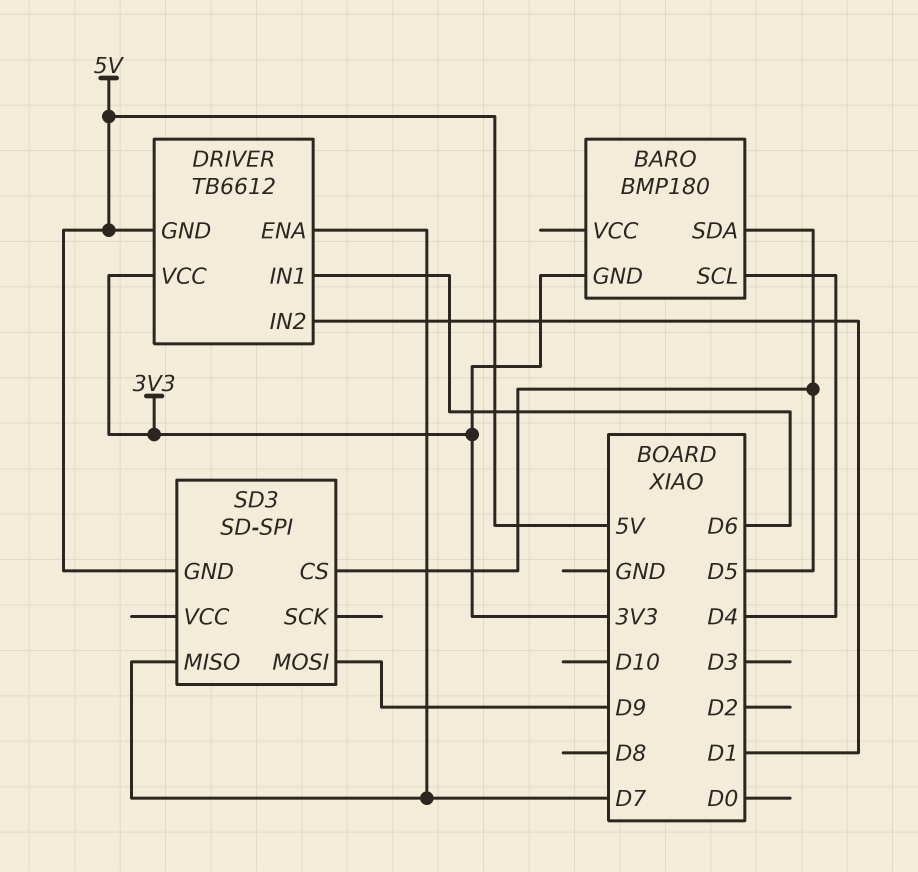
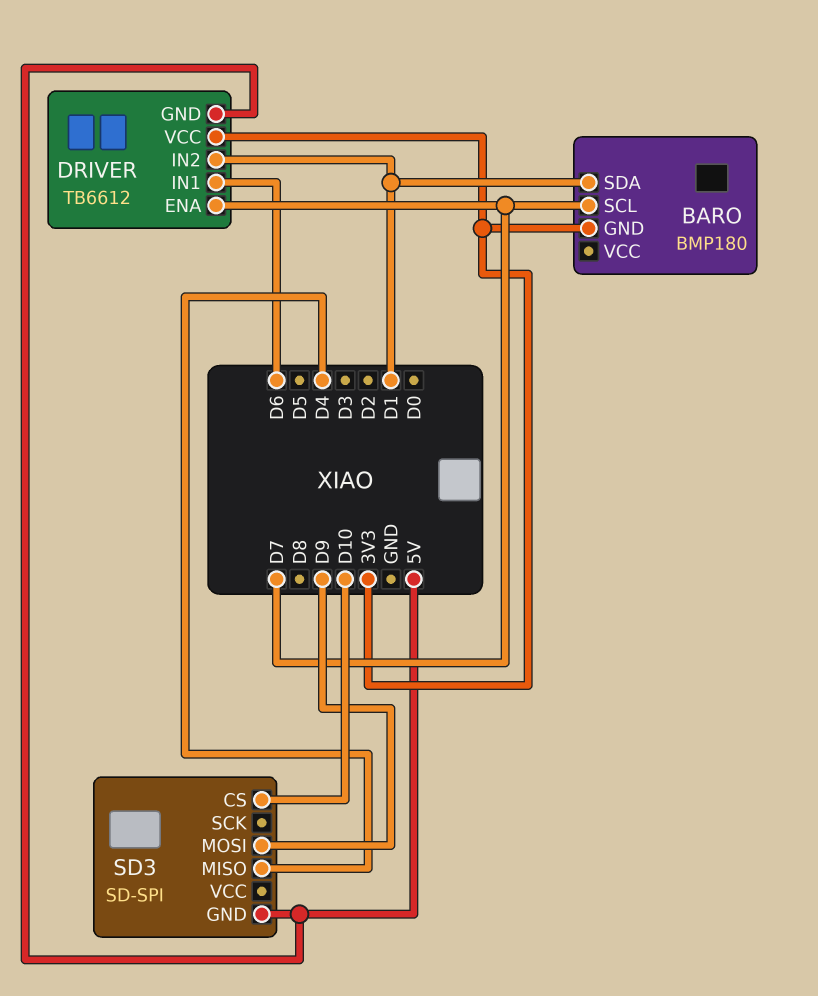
BARO pin SCL: D4 -> D7
BARO pin SDA: D5 -> D1
SD3 pin CS: D5 -> D10
SD3 pin MISO: D7 -> D4

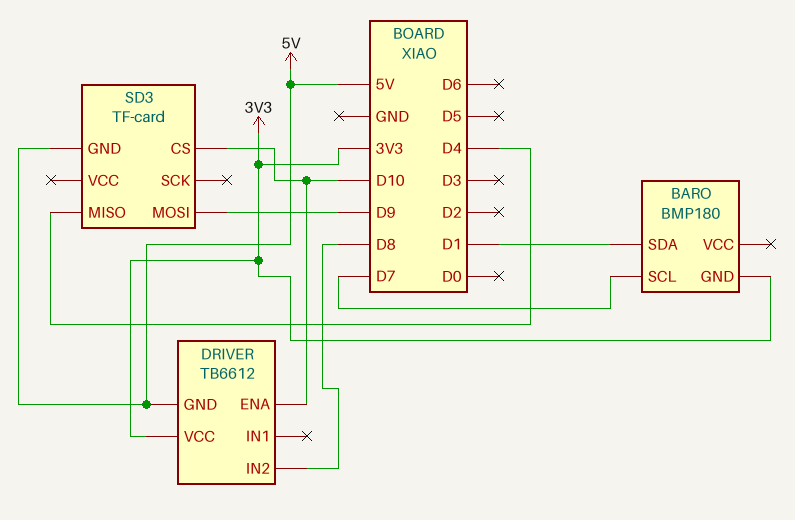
DRIVER pin ENA: D7 -> D10
DRIVER pin IN1: D6 -> none
DRIVER pin IN2: D1 -> D8
SD3: SD-SPI -> TF-card

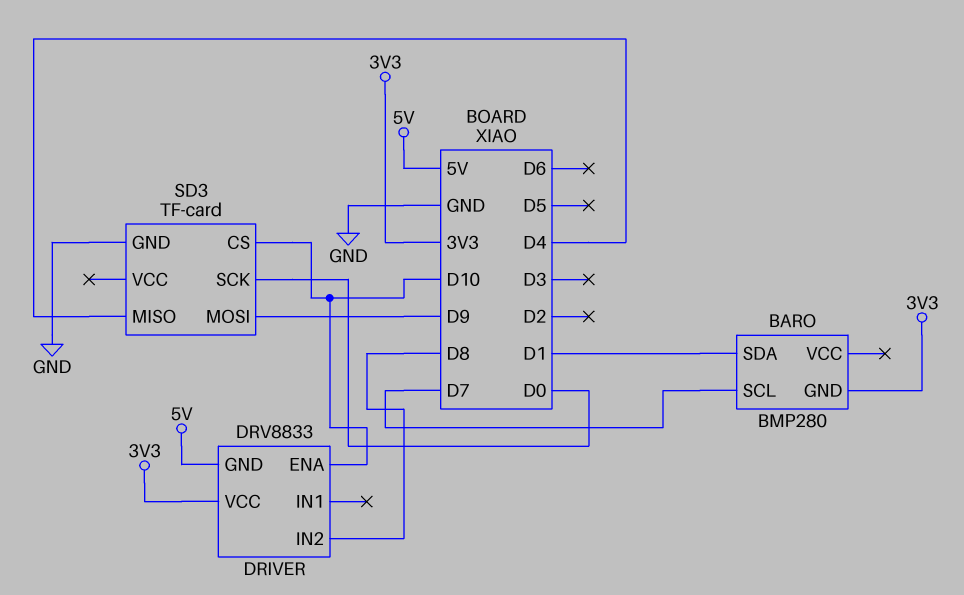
BARO: BMP180 -> BMP280
DRIVER: TB6612 -> DRV8833
SD3 pin GND: 5V -> GND
SD3 pin SCK: none -> D0

